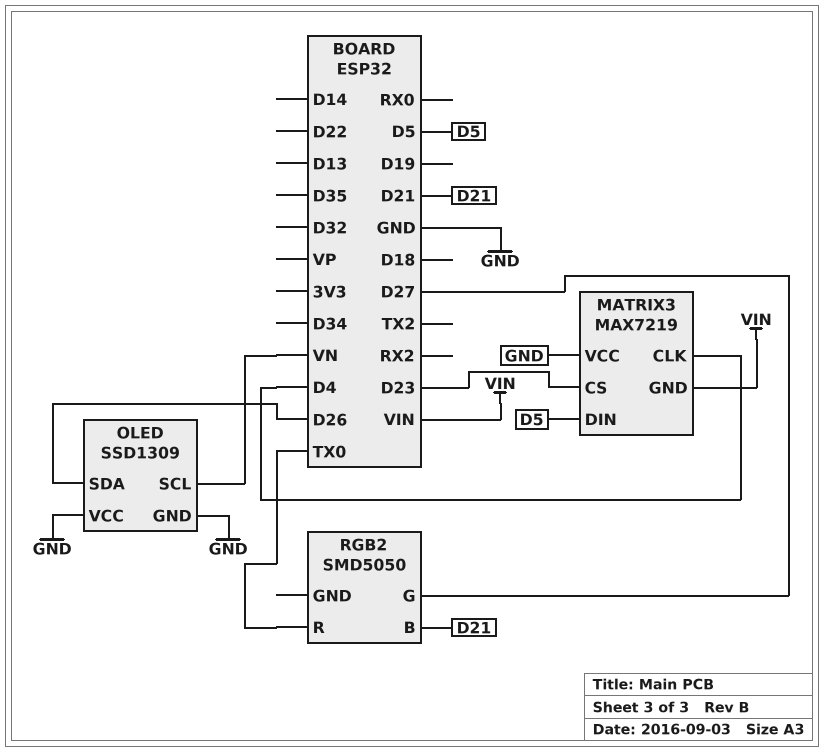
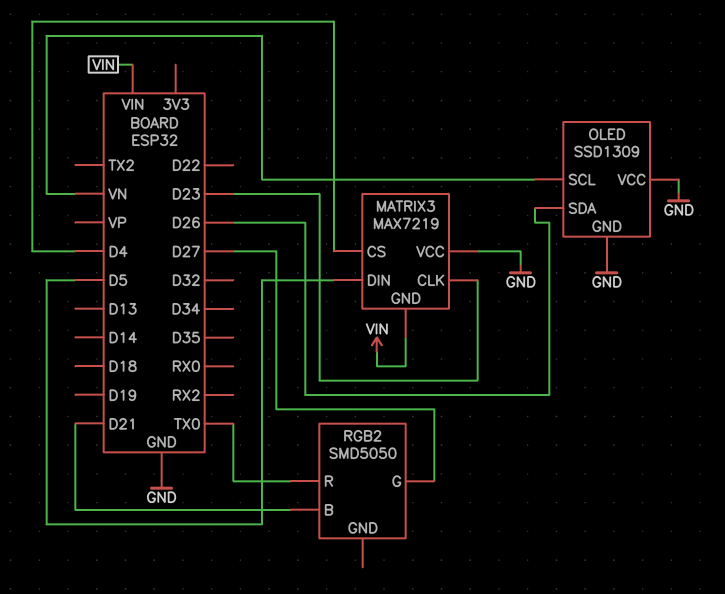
MATRIX3 pin CLK: D4 -> D23
MATRIX3 pin CS: D23 -> D4

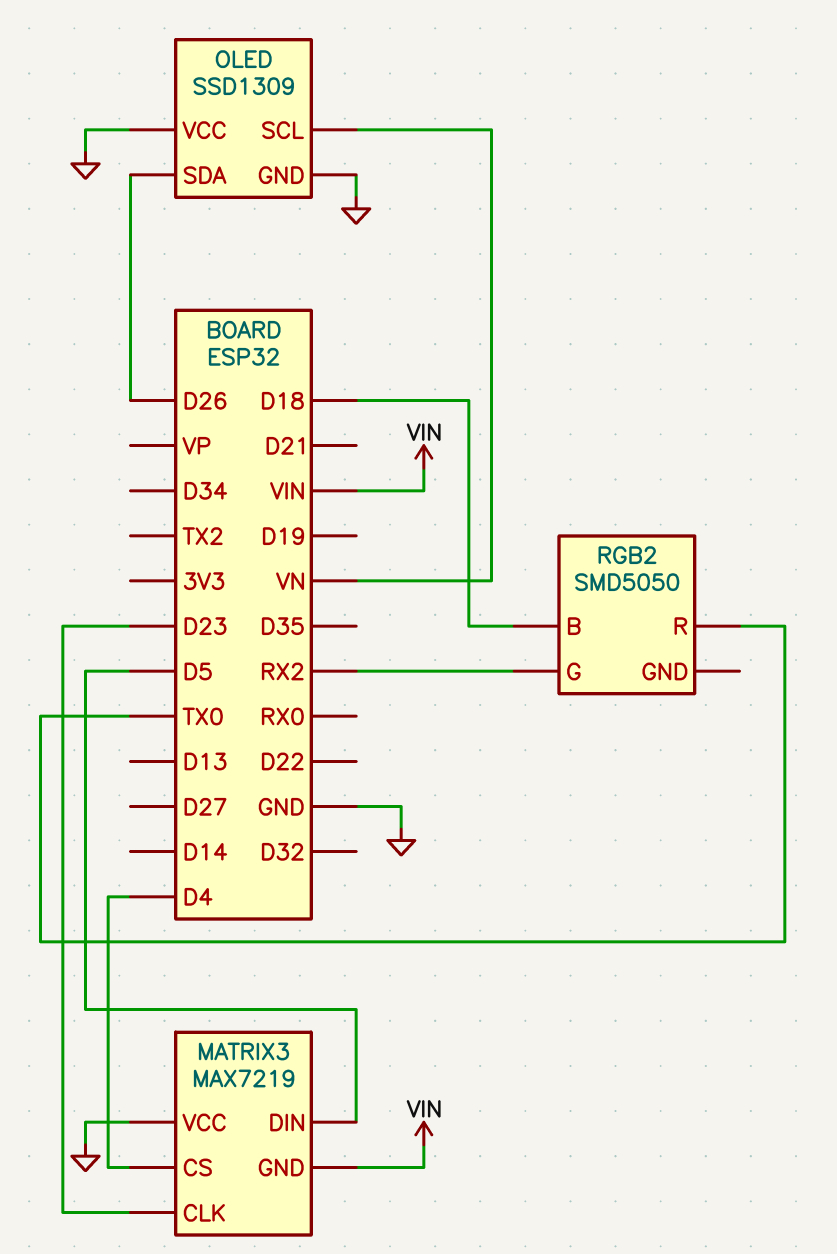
RGB2 pin B: D21 -> D18
RGB2 pin G: D27 -> RX2

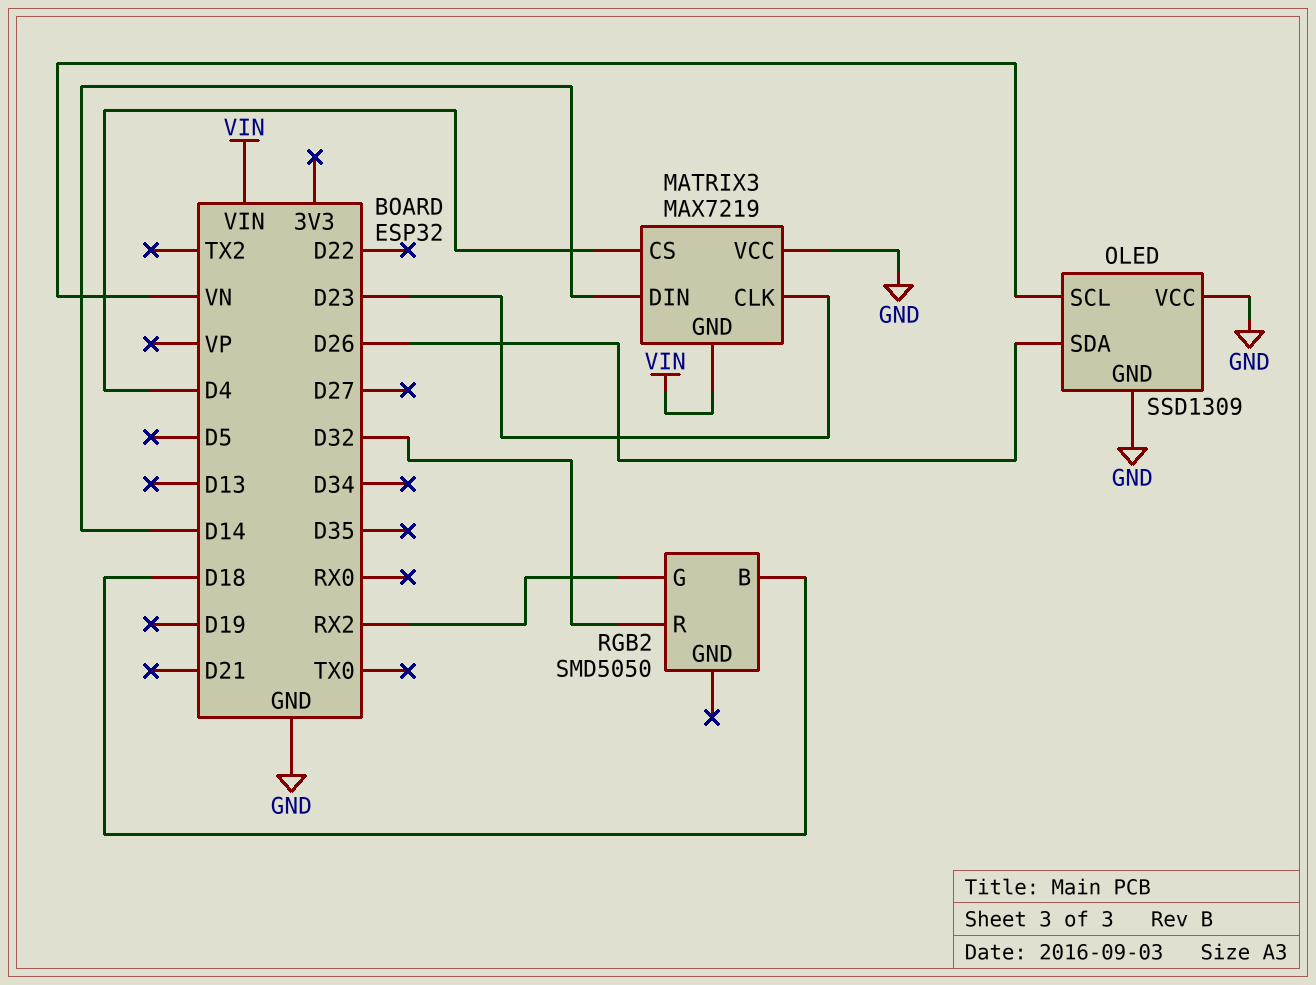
MATRIX3 pin DIN: D5 -> D14
RGB2 pin R: TX0 -> D32

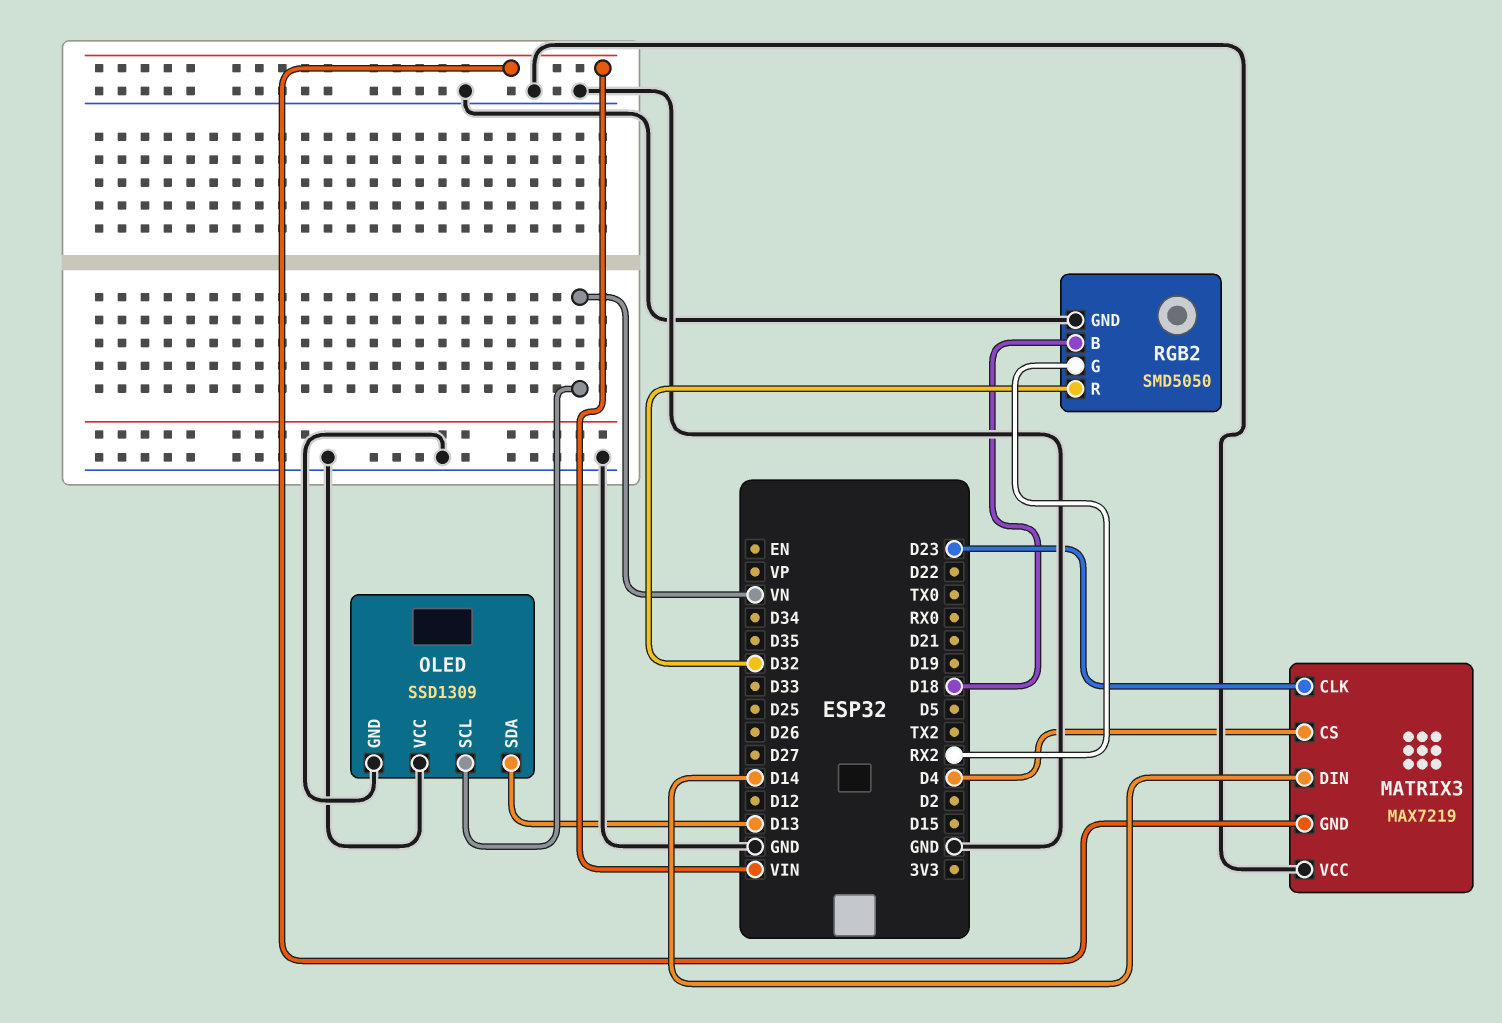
OLED pin SDA: D26 -> D13
RGB2 pin GND: none -> GND

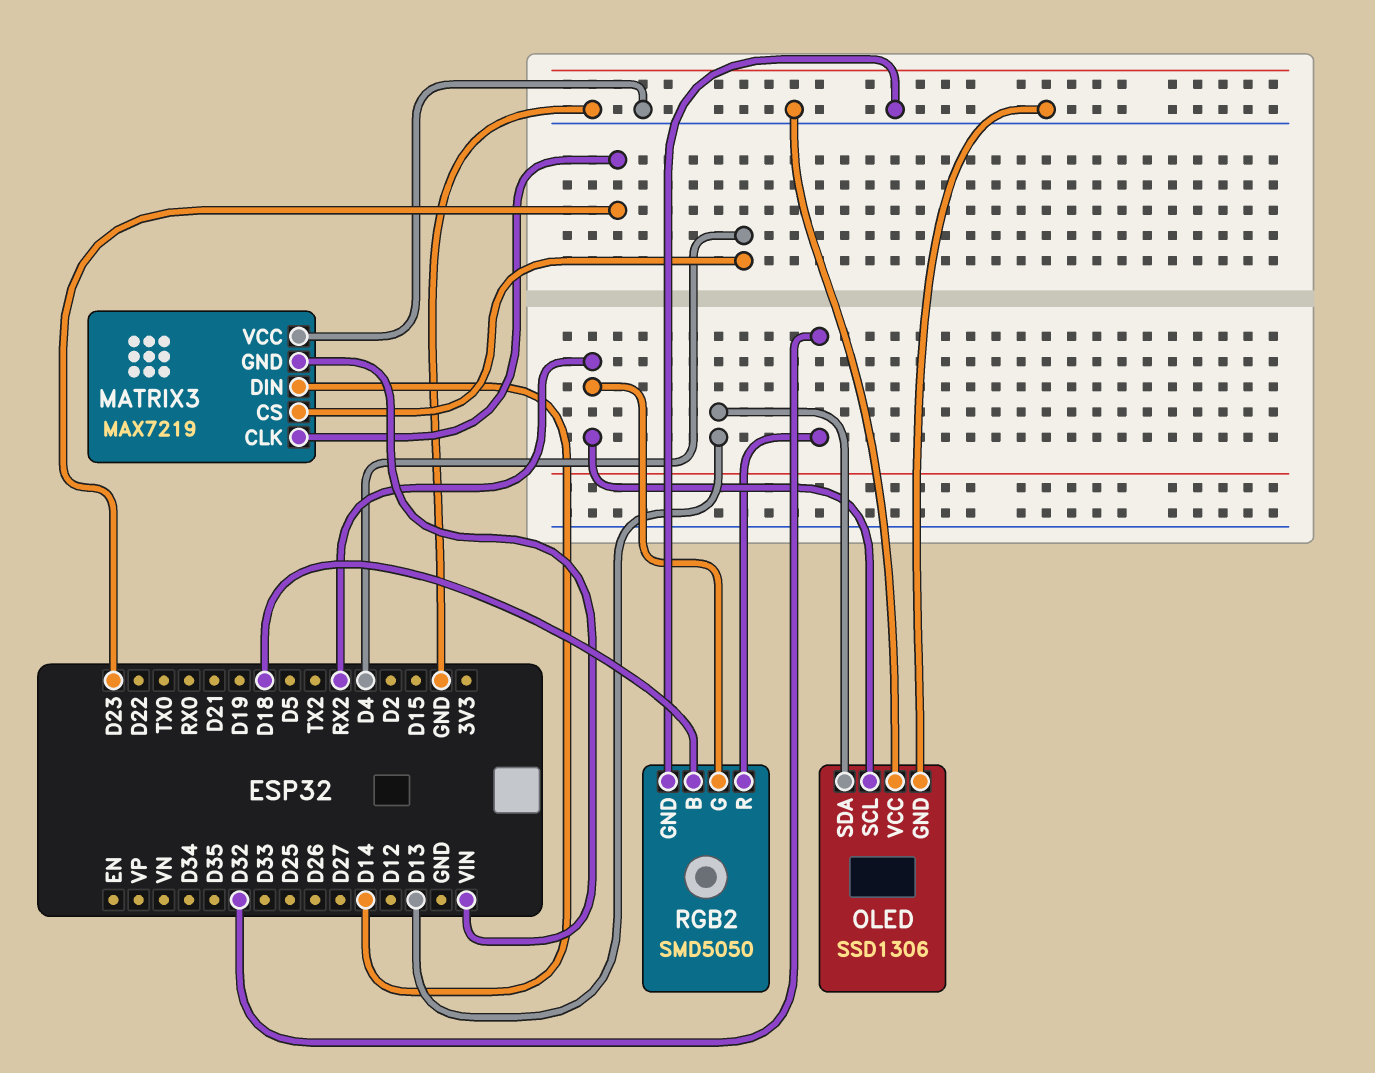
OLED: SSD1309 -> SSD1306
OLED pin SCL: VN -> RX2

